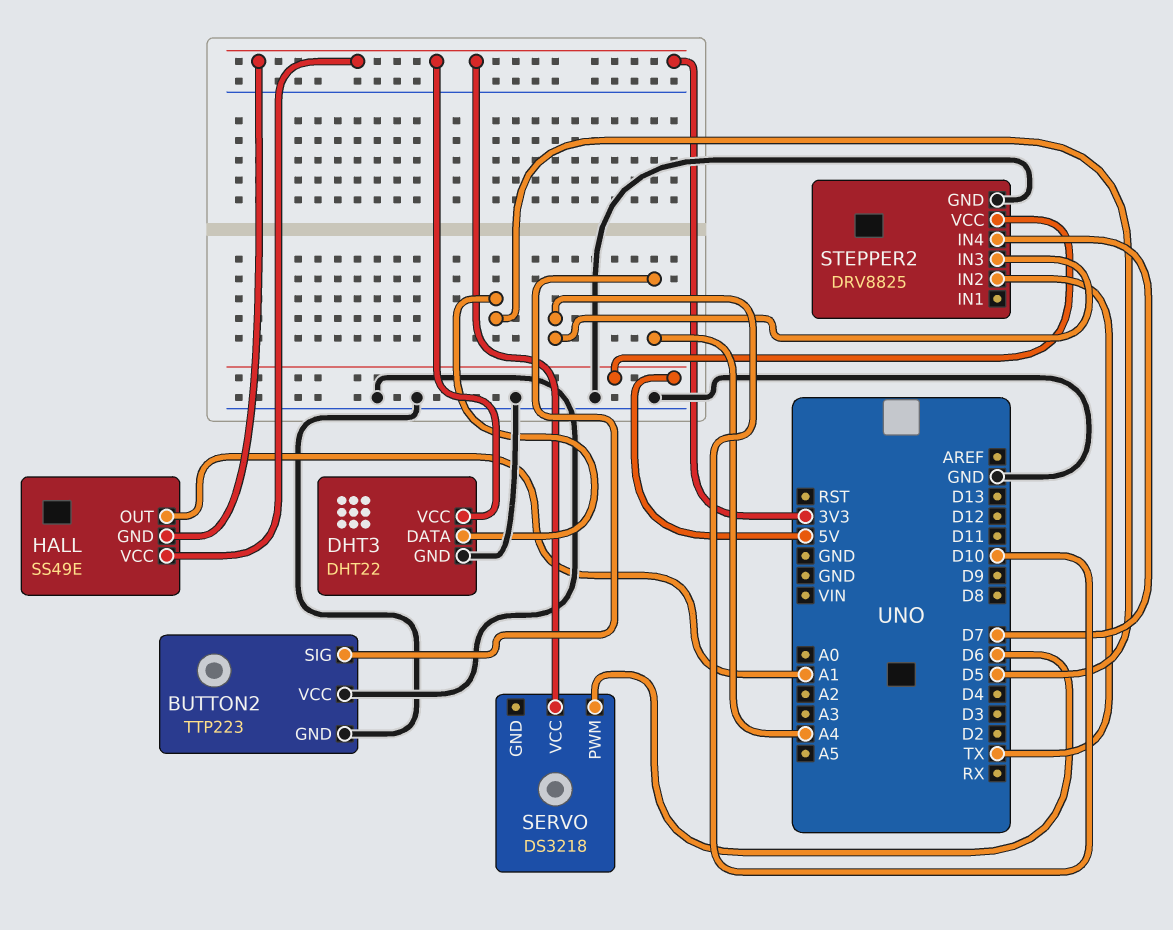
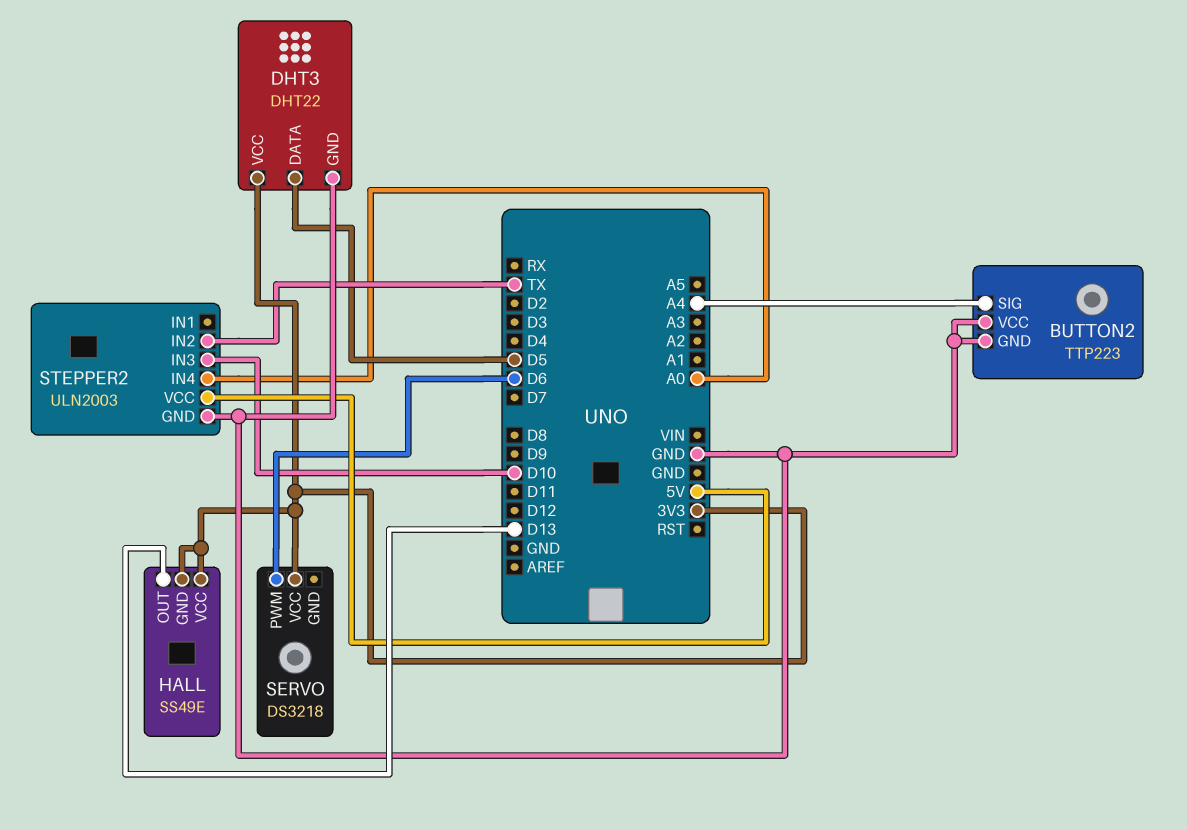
HALL pin OUT: A1 -> D13
STEPPER2: DRV8825 -> ULN2003
STEPPER2 pin IN4: D7 -> A0

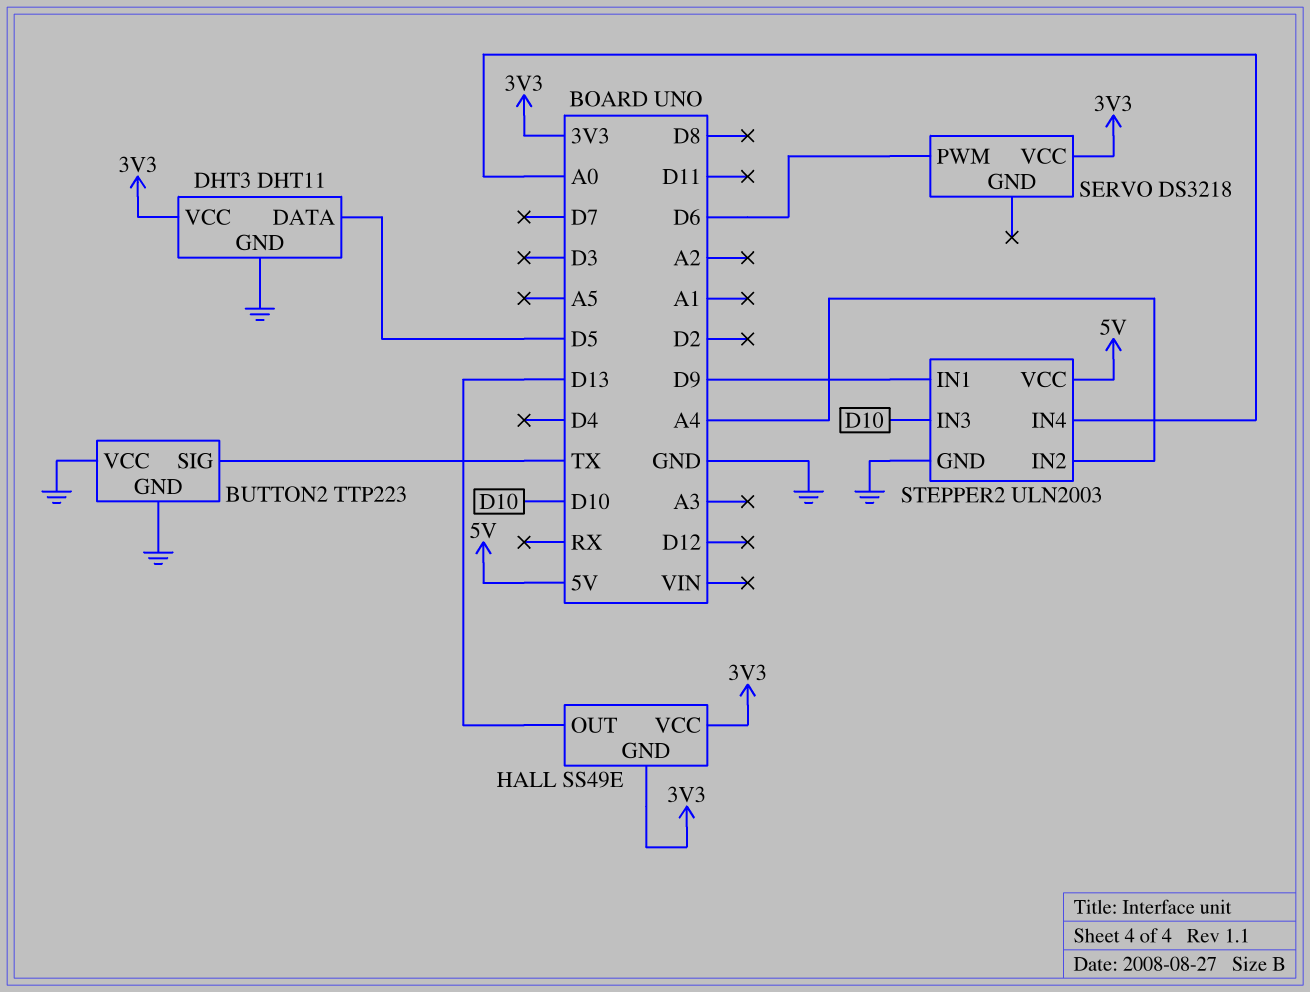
BUTTON2 pin SIG: A4 -> TX
DHT3: DHT22 -> DHT11
STEPPER2 pin IN1: none -> D9
STEPPER2 pin IN2: TX -> A4

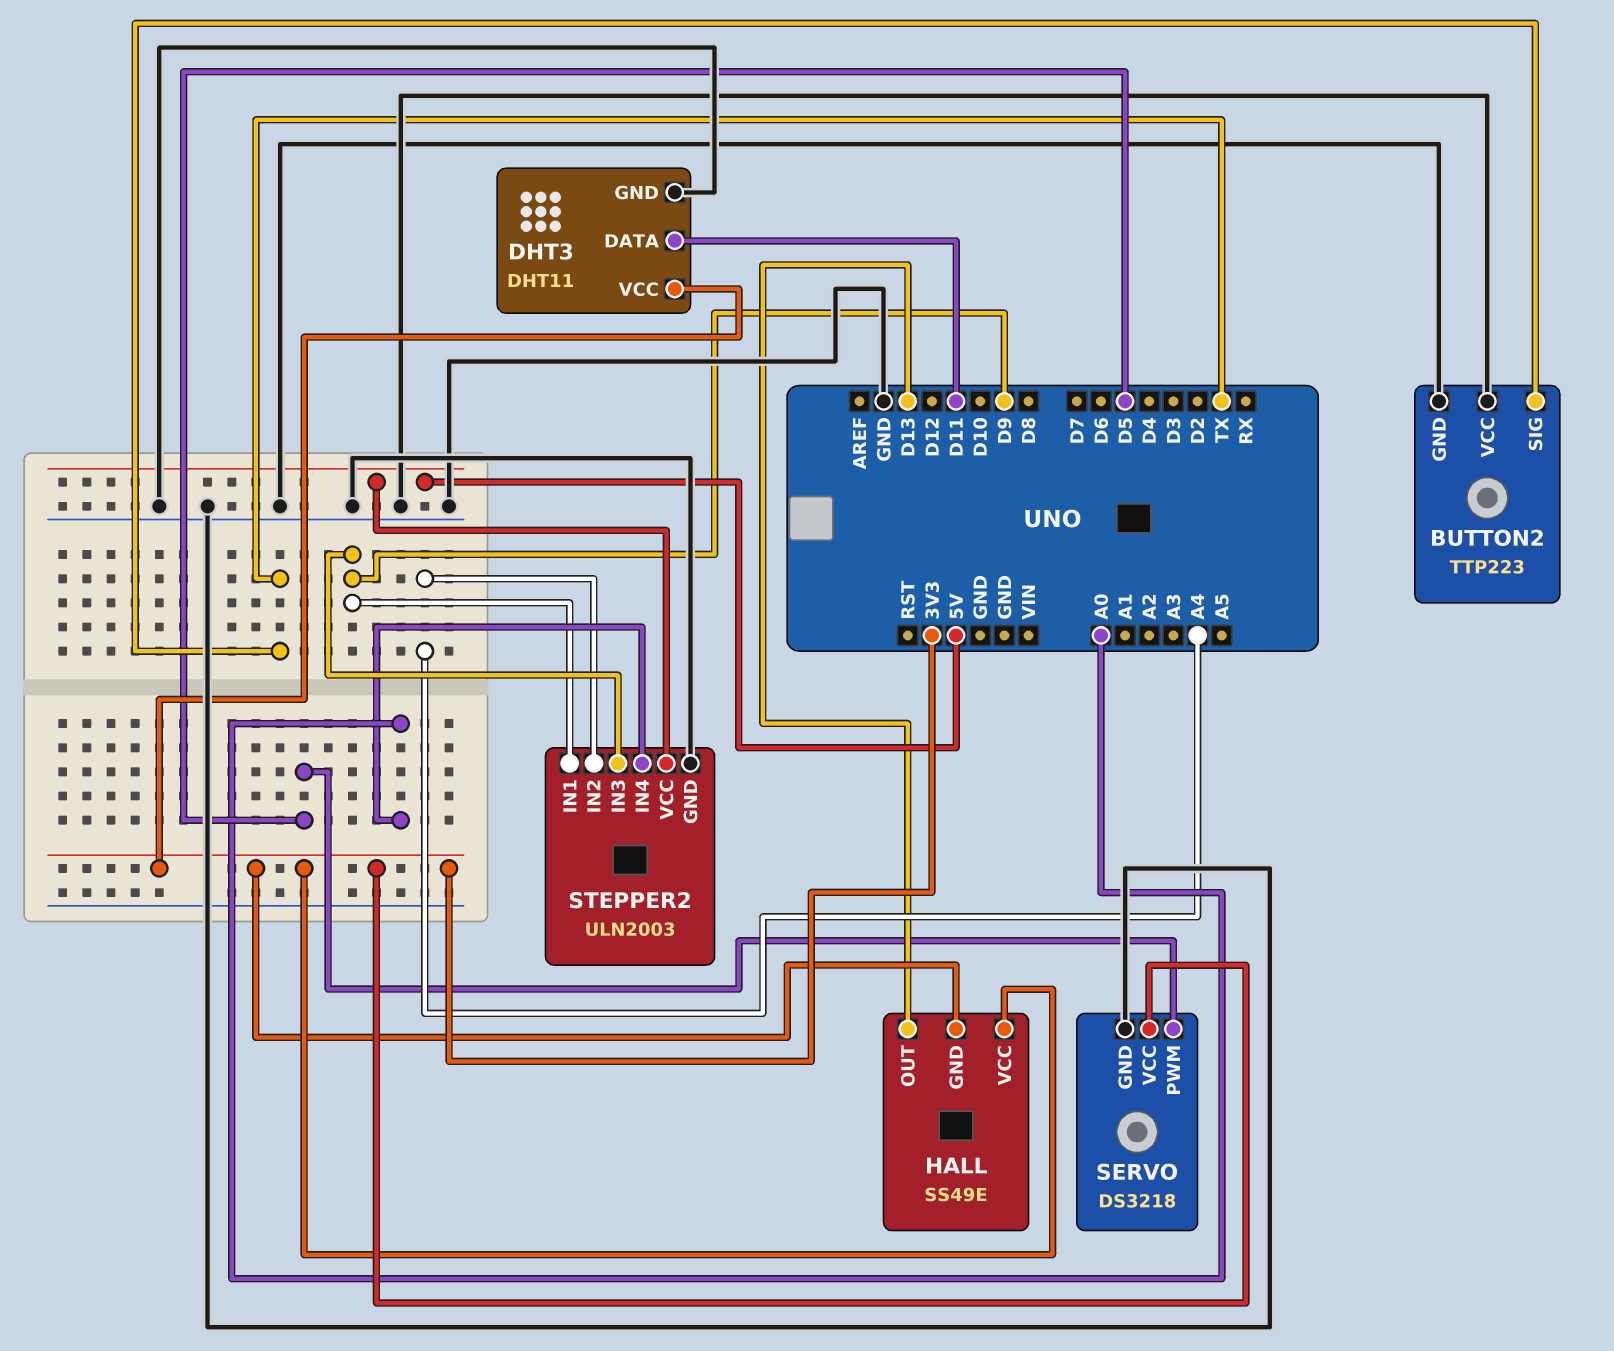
DHT3 pin DATA: D5 -> D11
SERVO pin GND: none -> GND
SERVO pin PWM: D6 -> D5
STEPPER2 pin IN3: D10 -> D9

